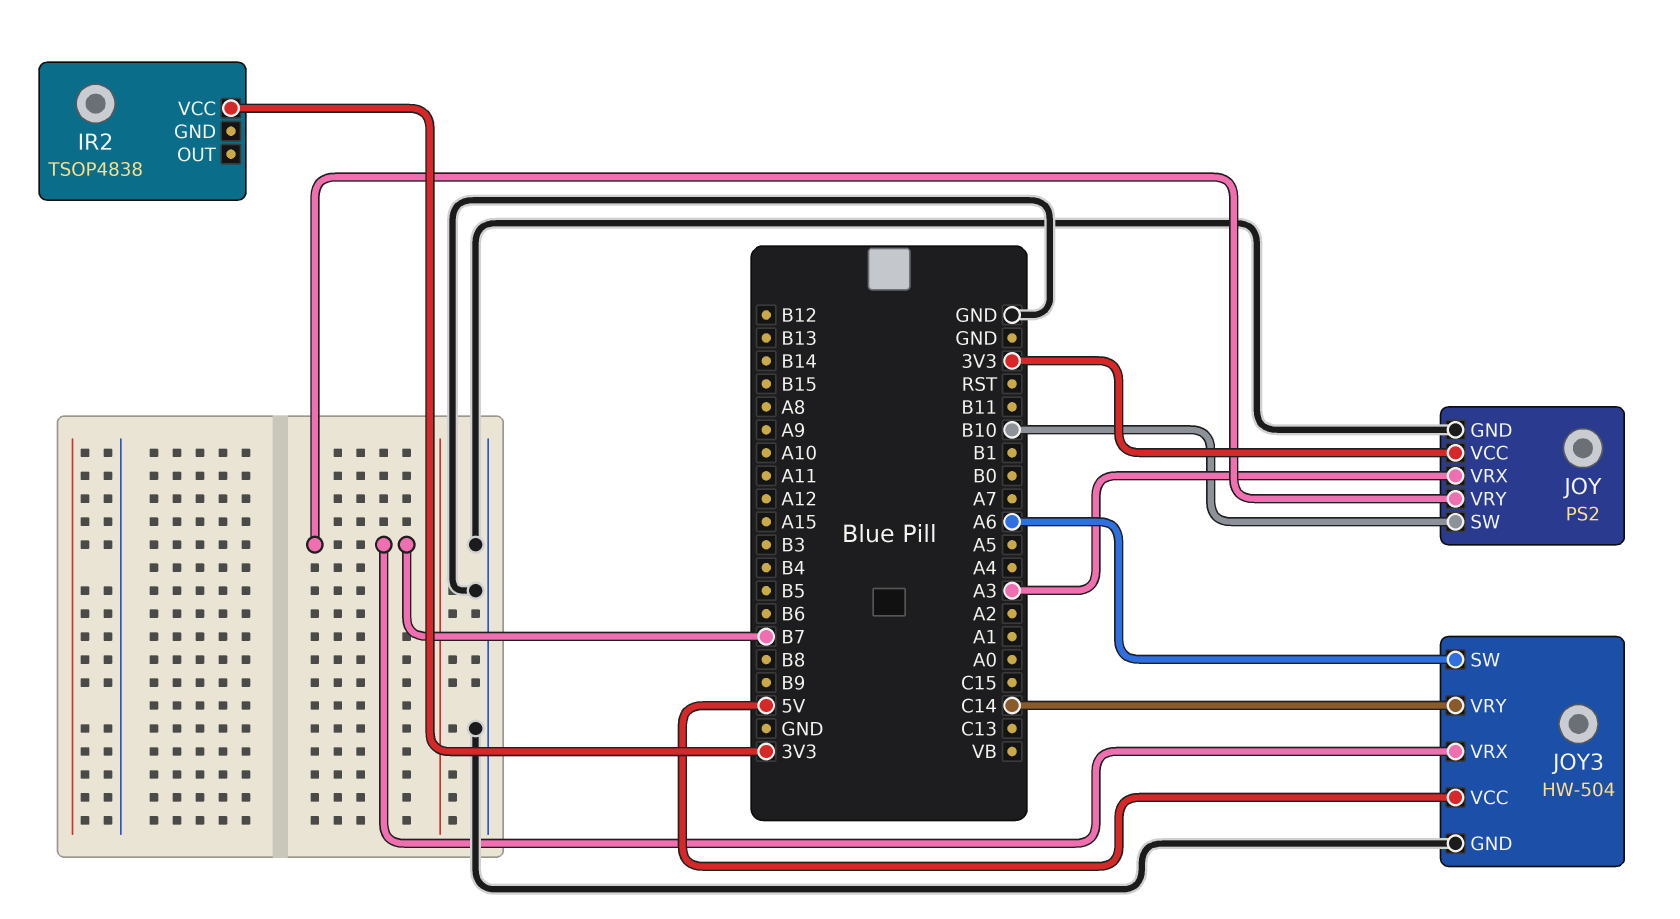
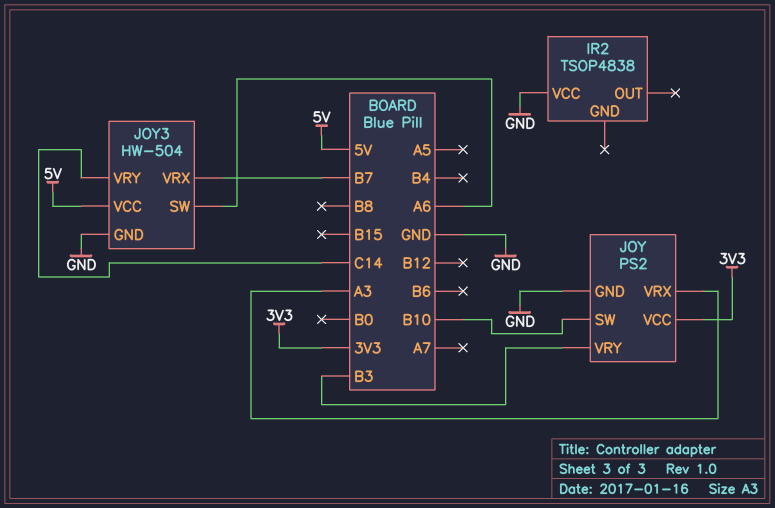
IR2 pin VCC: 3V3 -> GND
JOY pin VRY: B7 -> B3

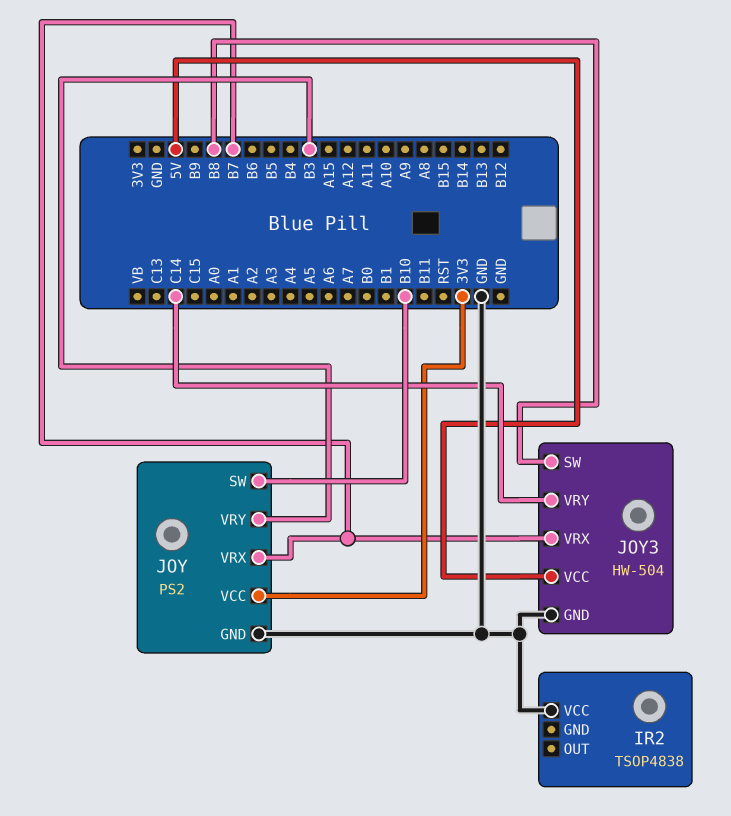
JOY pin VRX: A3 -> B7
JOY3 pin SW: A6 -> B8

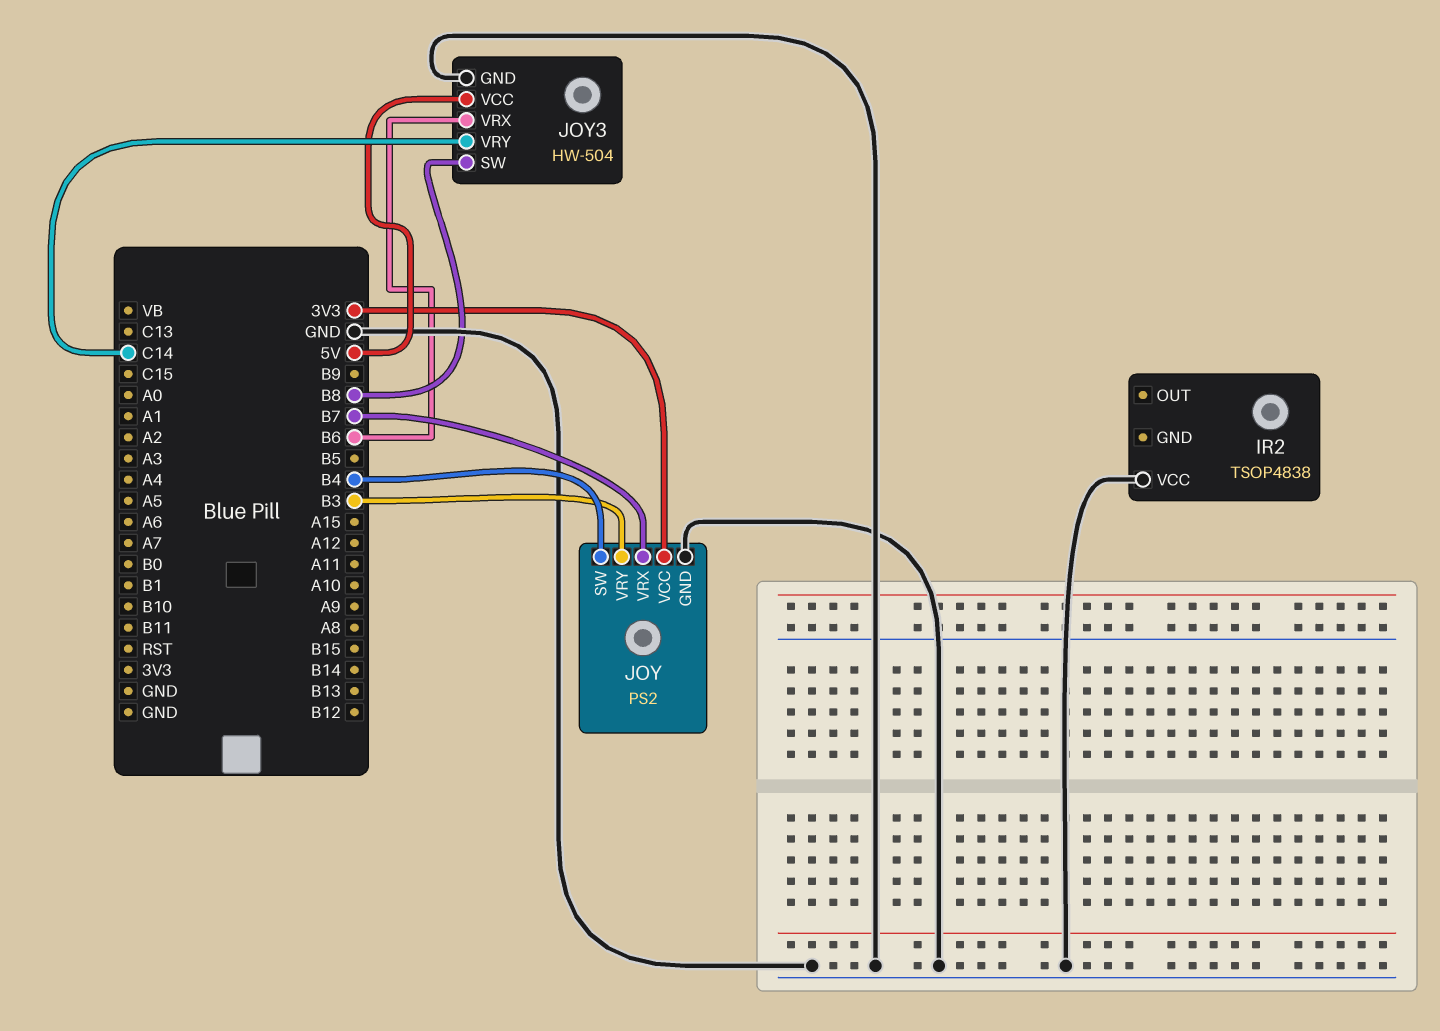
JOY pin SW: B10 -> B4
JOY3 pin VRX: B7 -> B6

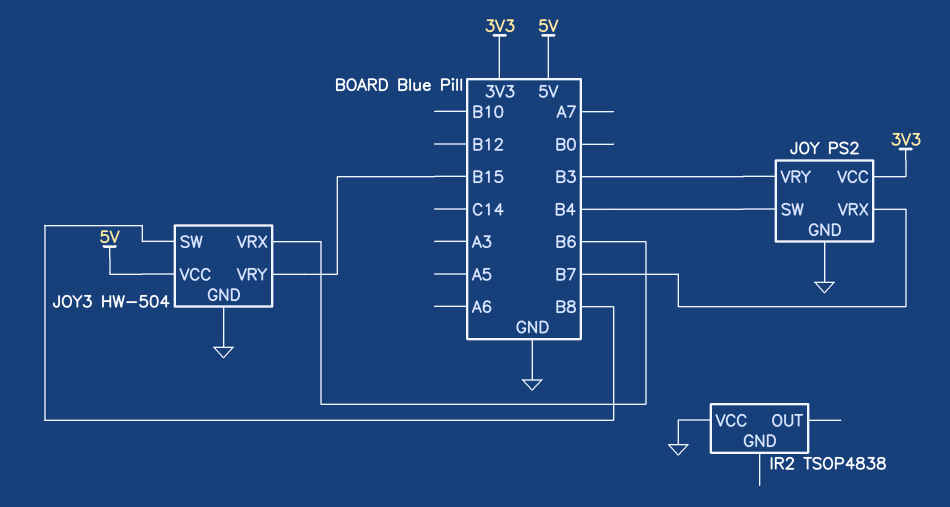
JOY3 pin VRY: C14 -> B15

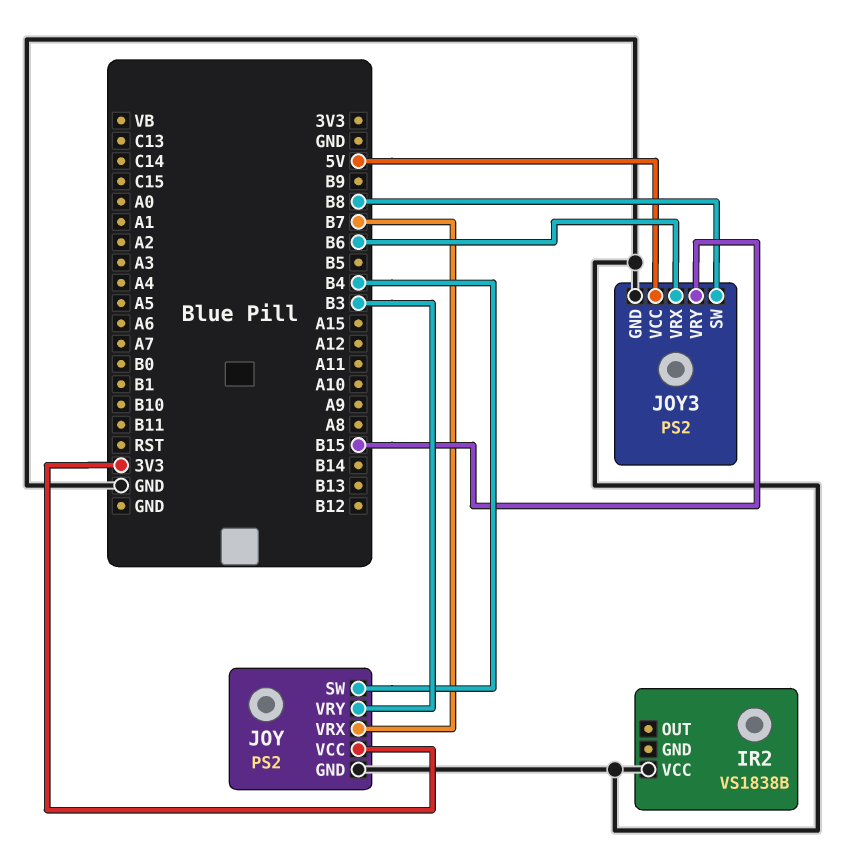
IR2: TSOP4838 -> VS1838B
JOY3: HW-504 -> PS2

